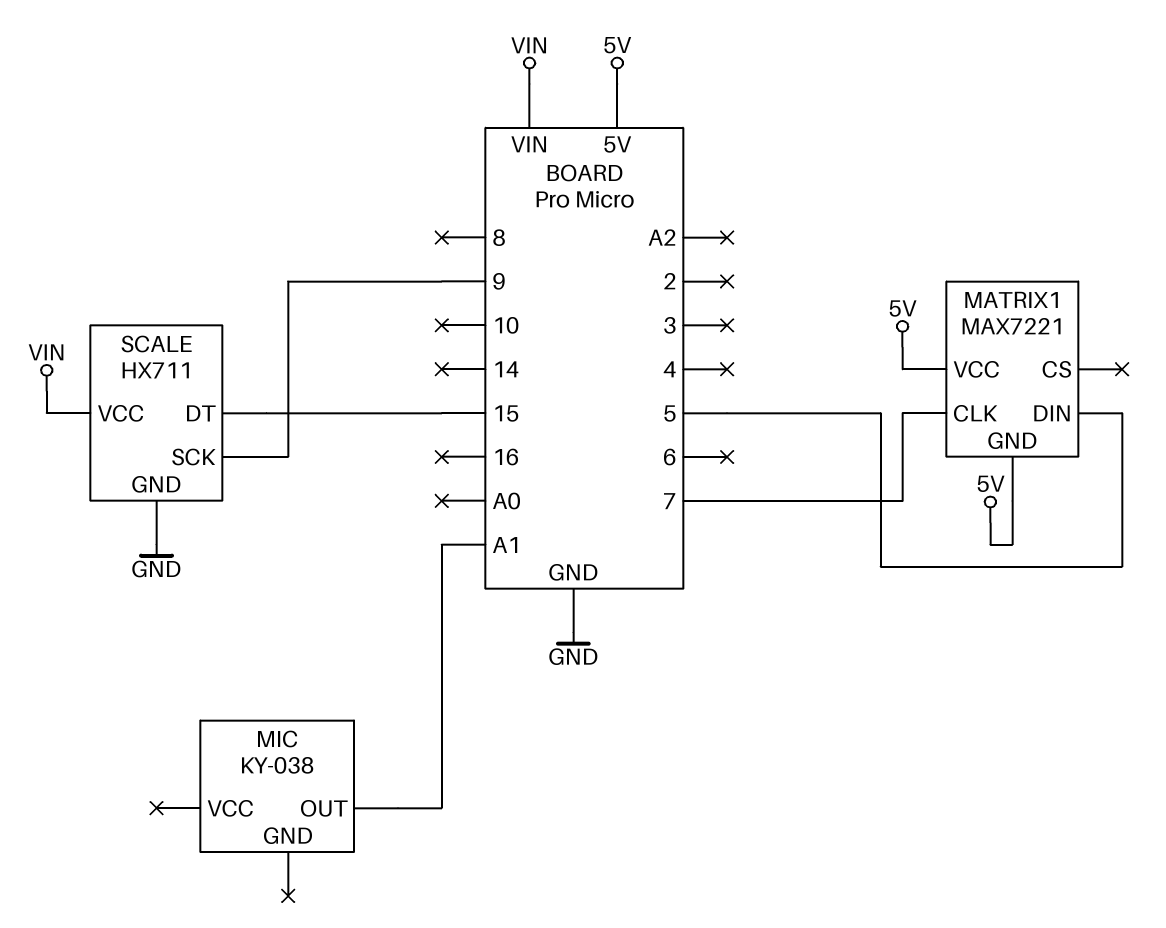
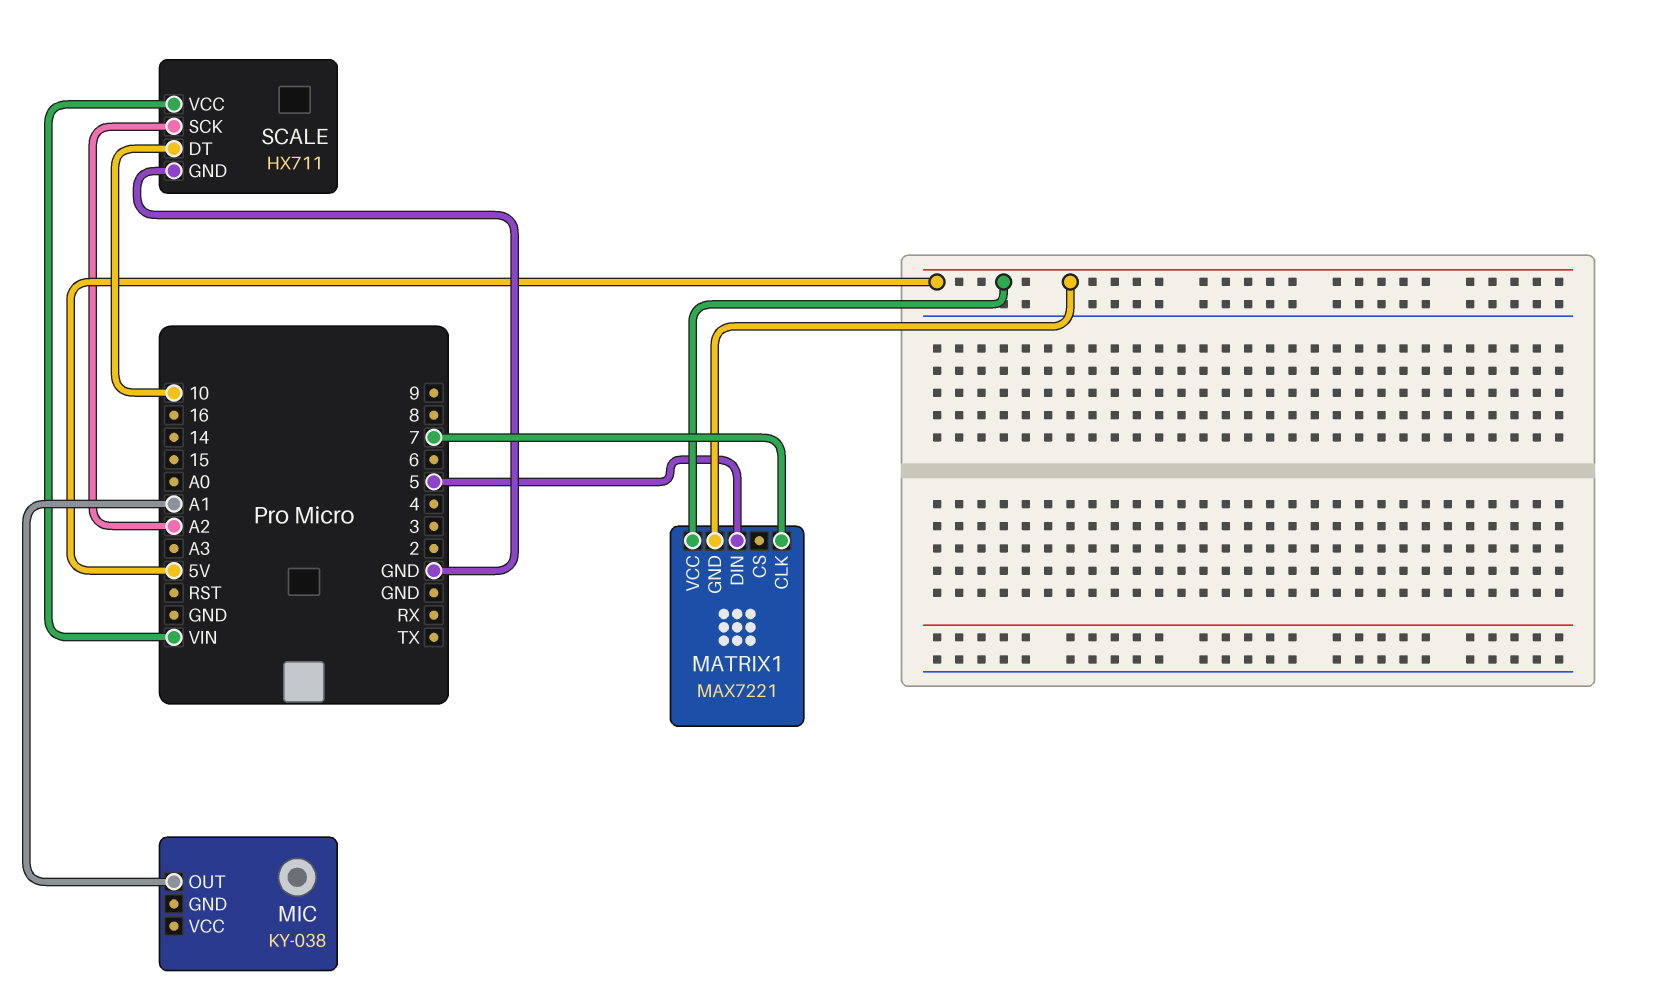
SCALE pin DT: 15 -> 10
SCALE pin SCK: 9 -> A2

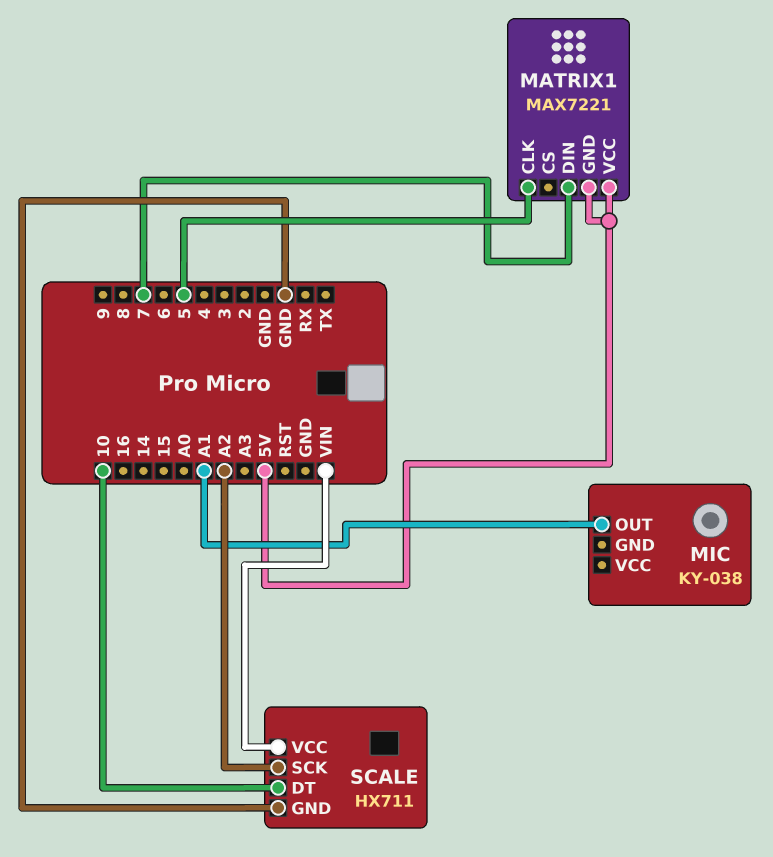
MATRIX1 pin CLK: 7 -> 5
MATRIX1 pin DIN: 5 -> 7

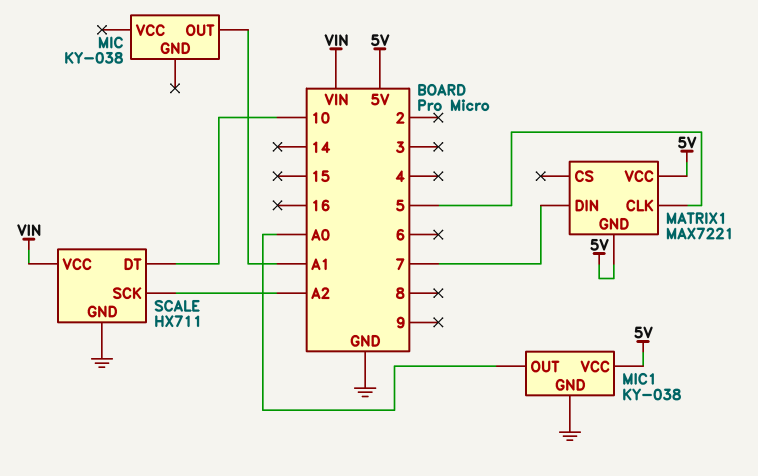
MIC1: none -> KY-038
MIC1 pin GND: none -> GND
MIC1 pin OUT: none -> A0
MIC1 pin VCC: none -> 5V

